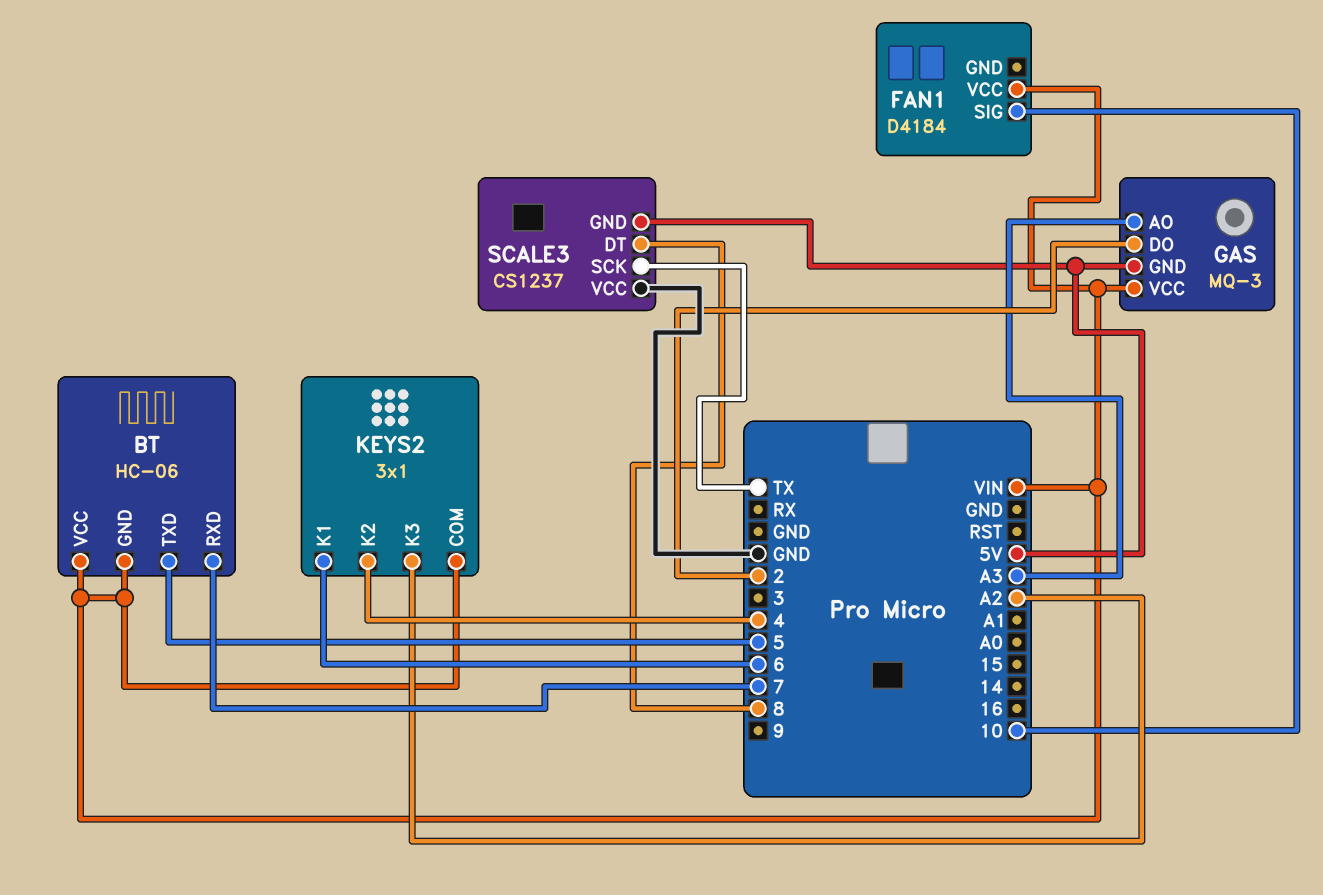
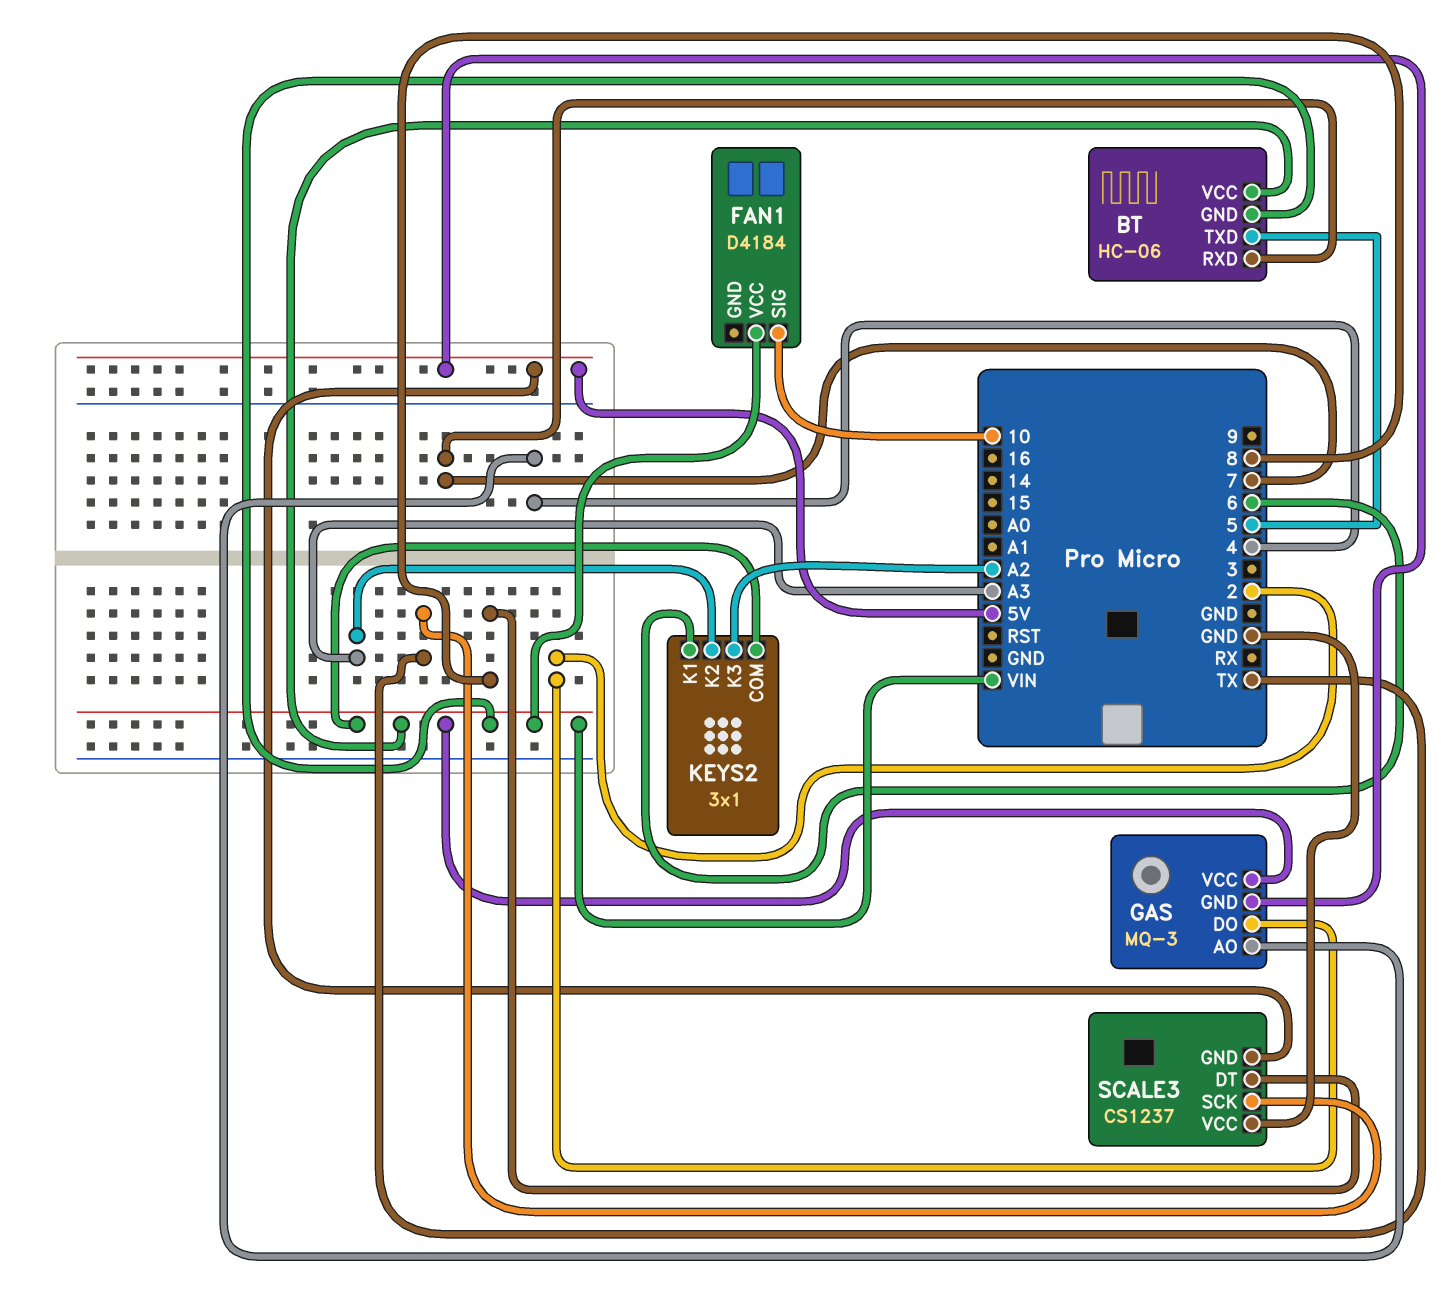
GAS pin AO: A3 -> 4
KEYS2 pin K2: 4 -> A3

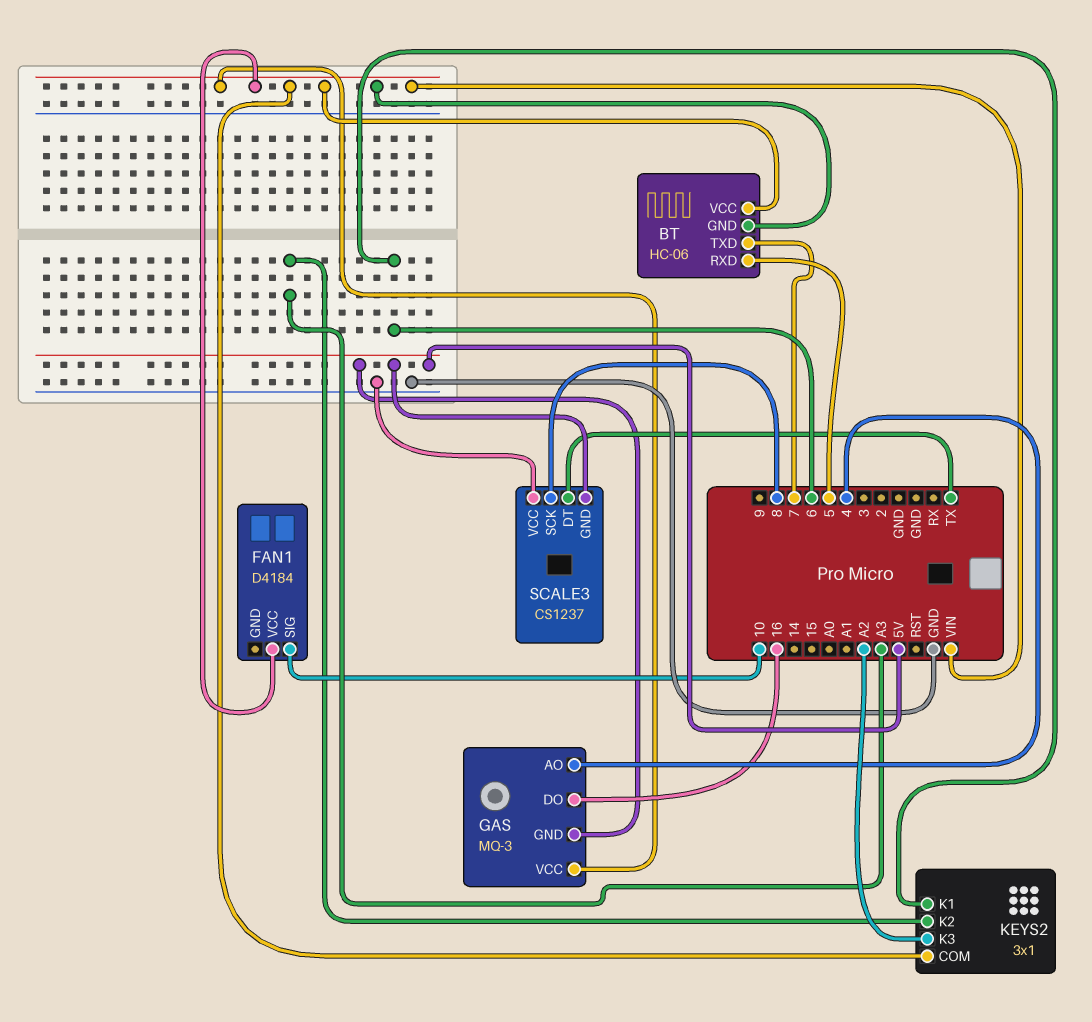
BT pin RXD: 7 -> 5
BT pin TXD: 5 -> 7
GAS pin DO: 2 -> 16
SCALE3 pin DT: 8 -> TX
SCALE3 pin SCK: TX -> 8

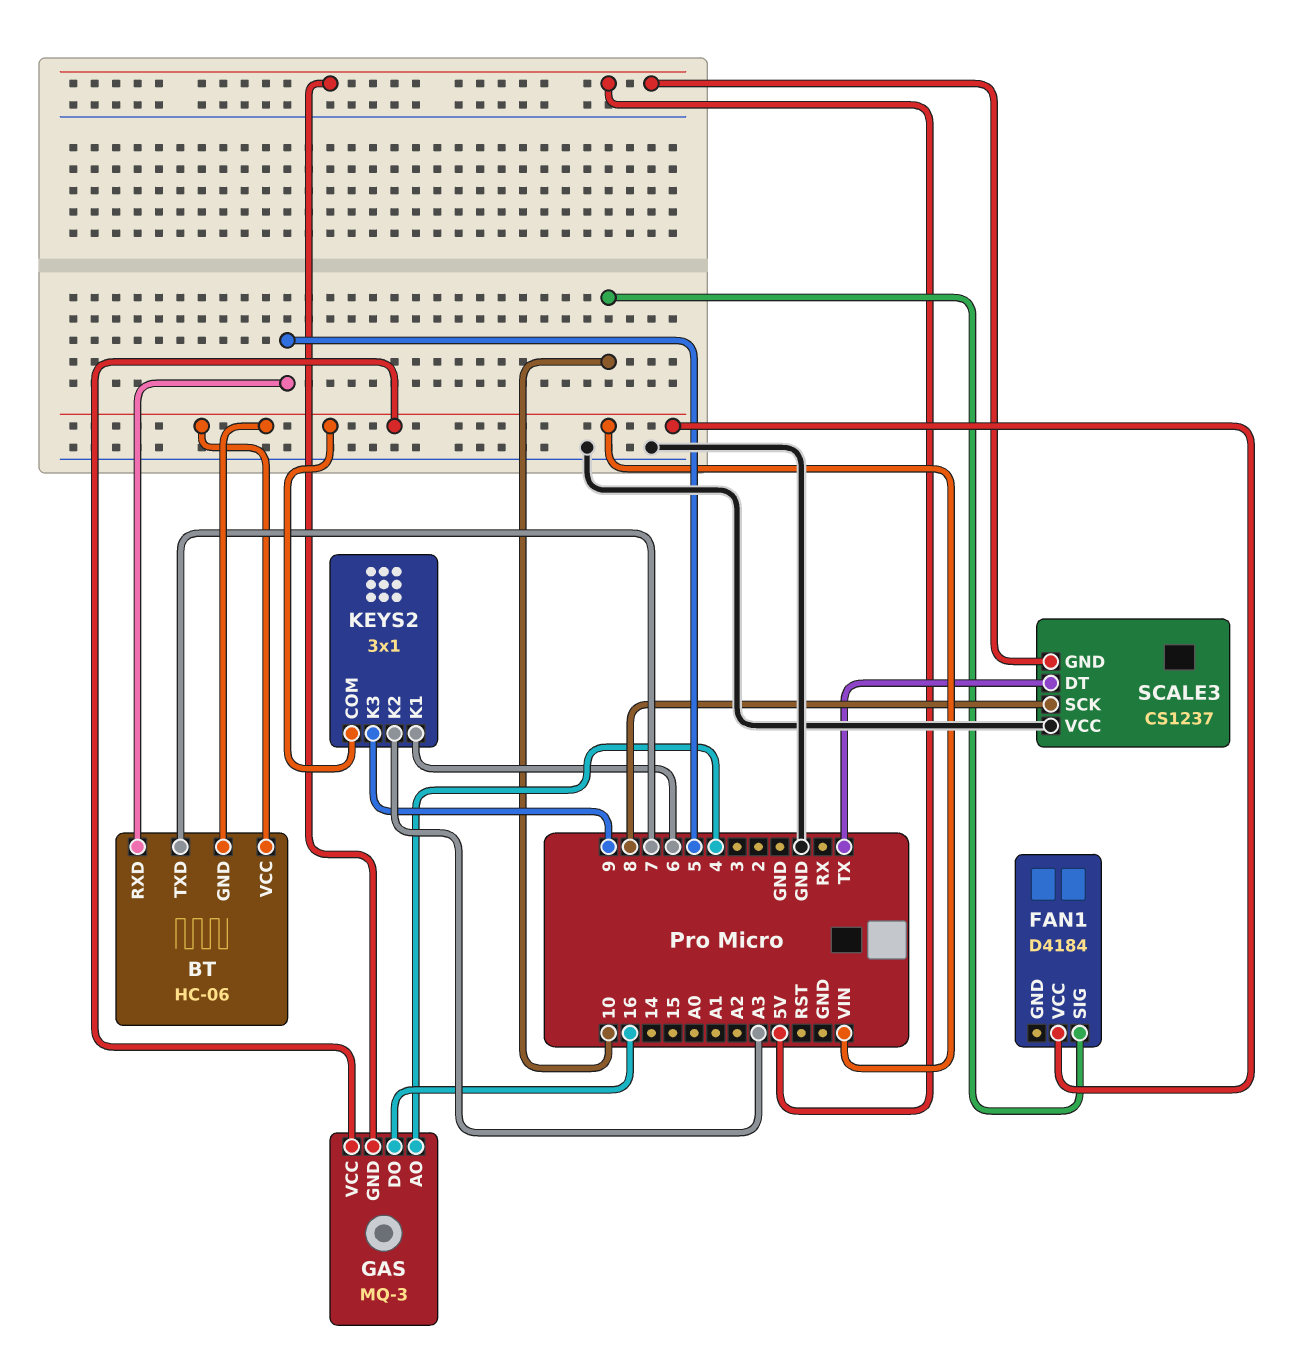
KEYS2 pin K3: A2 -> 9

